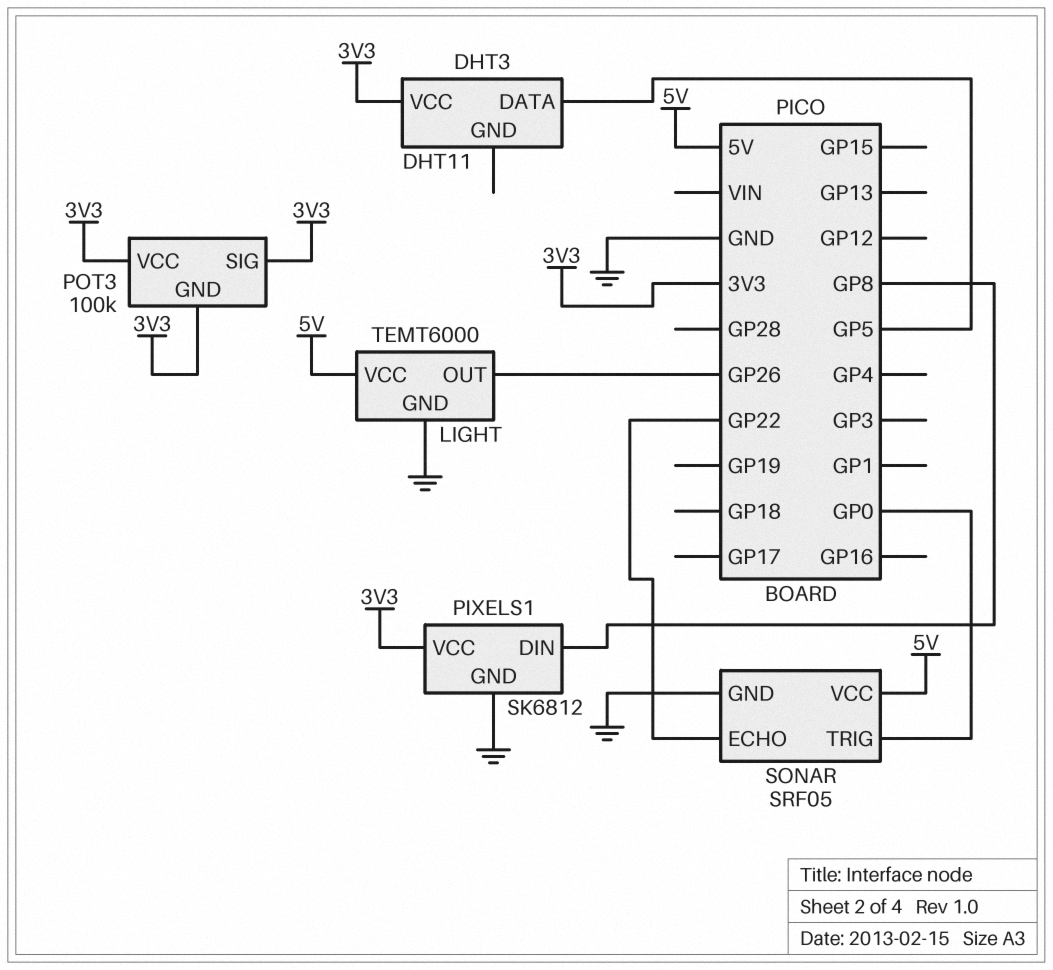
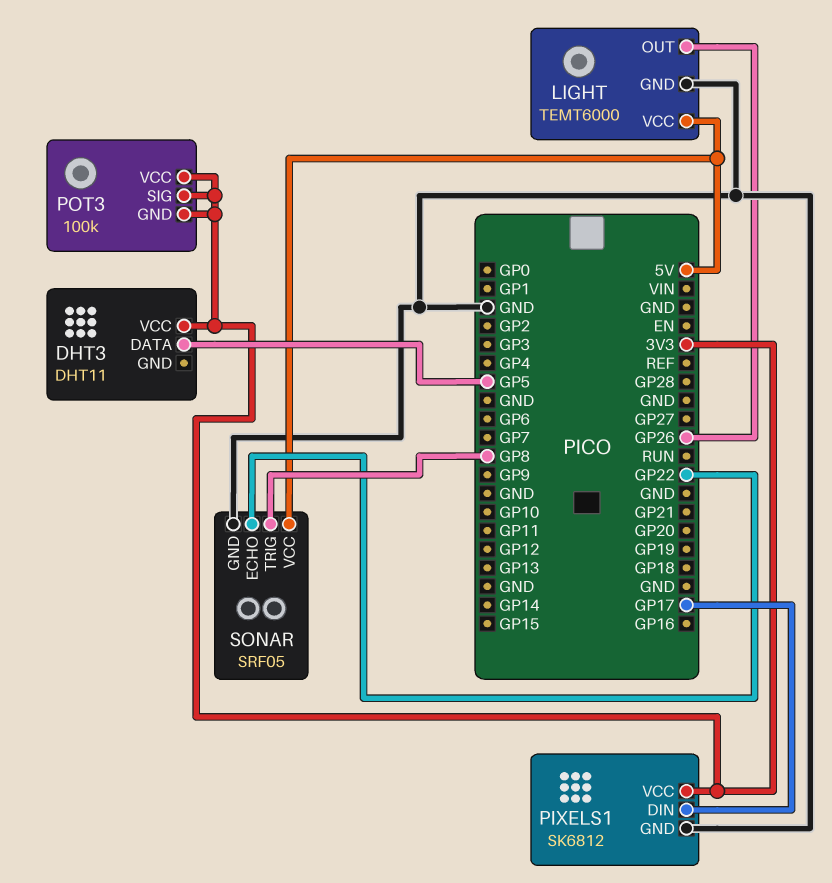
PIXELS1 pin DIN: GP8 -> GP17
SONAR pin TRIG: GP0 -> GP8

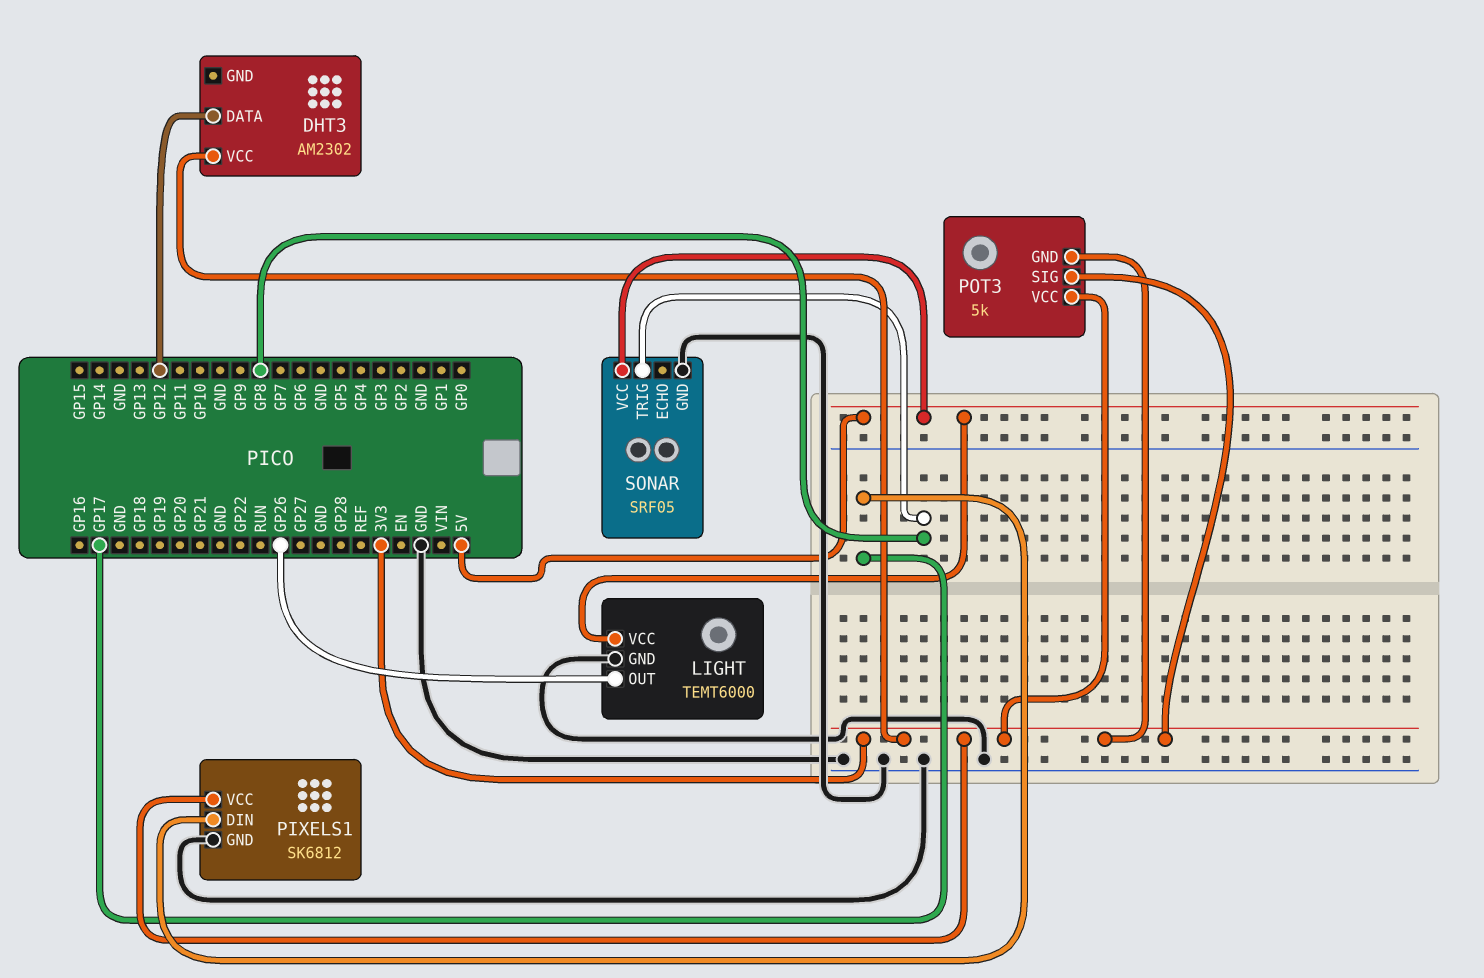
DHT3: DHT11 -> AM2302
DHT3 pin DATA: GP5 -> GP12
POT3: 100k -> 5k
SONAR pin ECHO: GP22 -> none

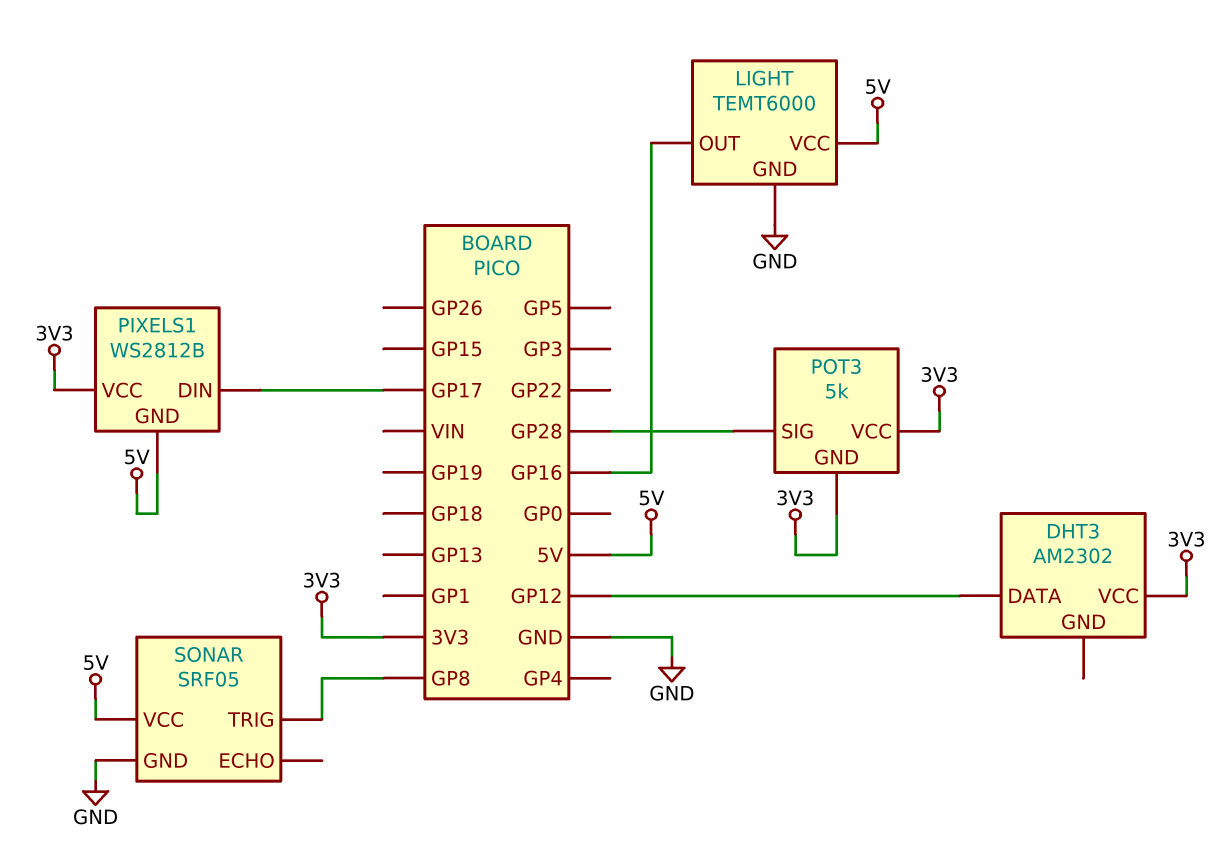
LIGHT pin OUT: GP26 -> GP16
PIXELS1: SK6812 -> WS2812B
PIXELS1 pin GND: GND -> 5V
POT3 pin SIG: 3V3 -> GP28

